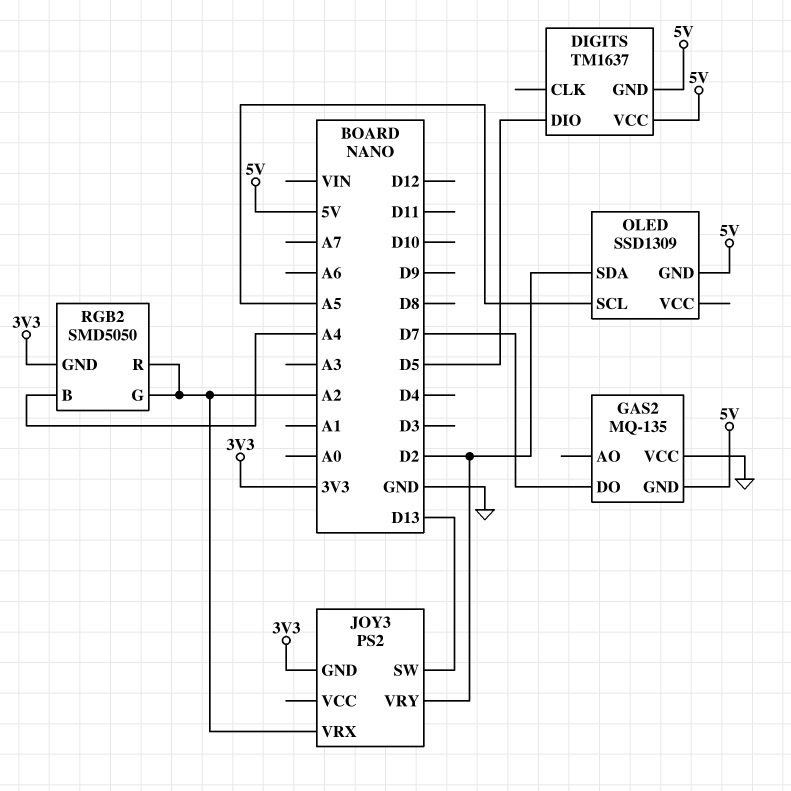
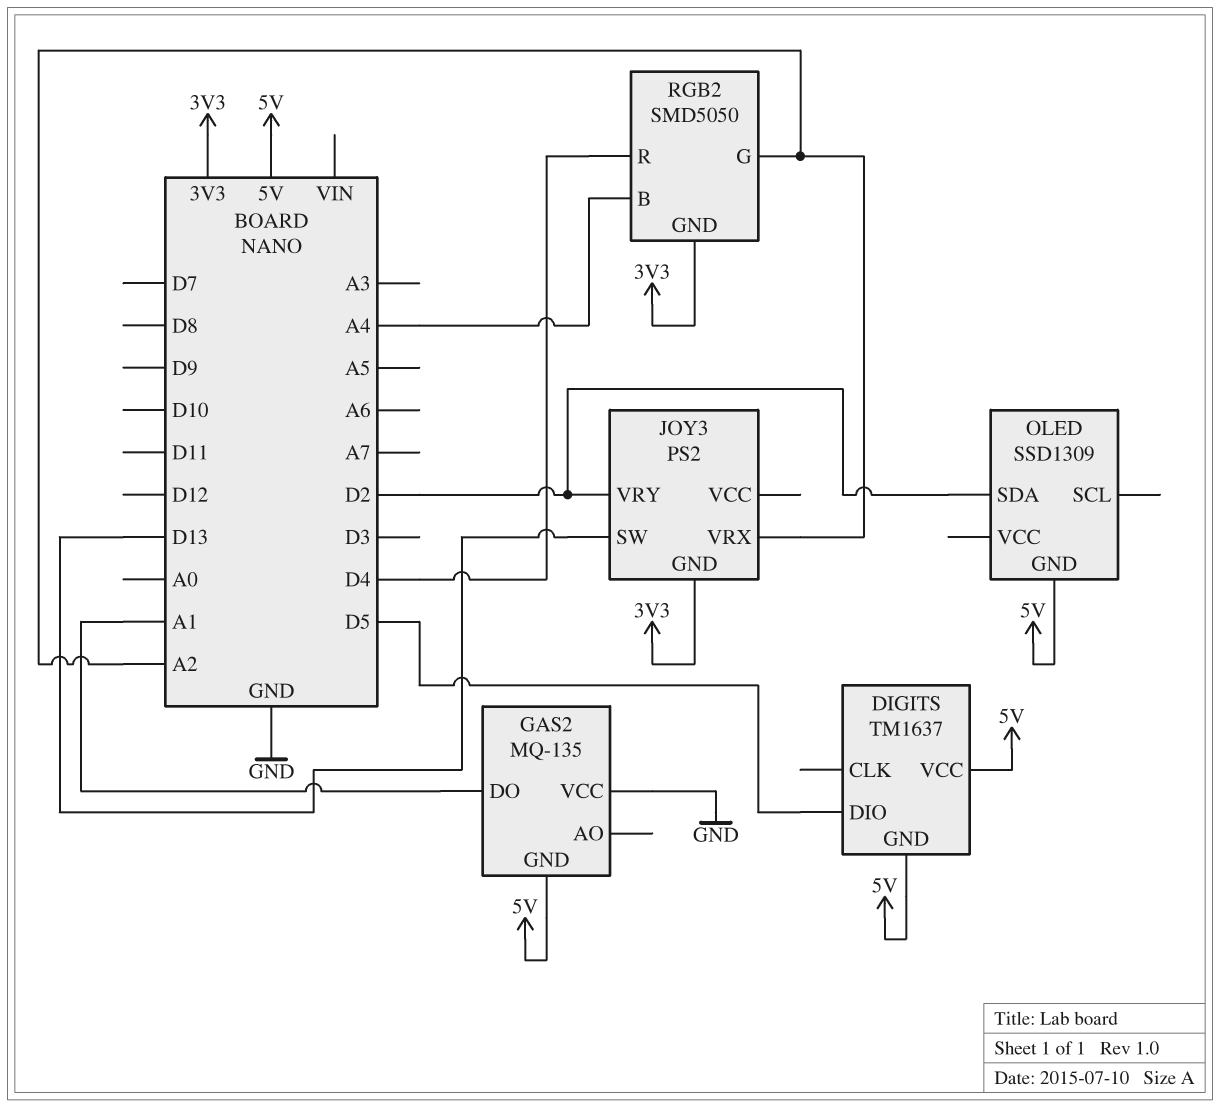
GAS2 pin DO: D7 -> A1
OLED pin SCL: A5 -> none
RGB2 pin R: A2 -> D4

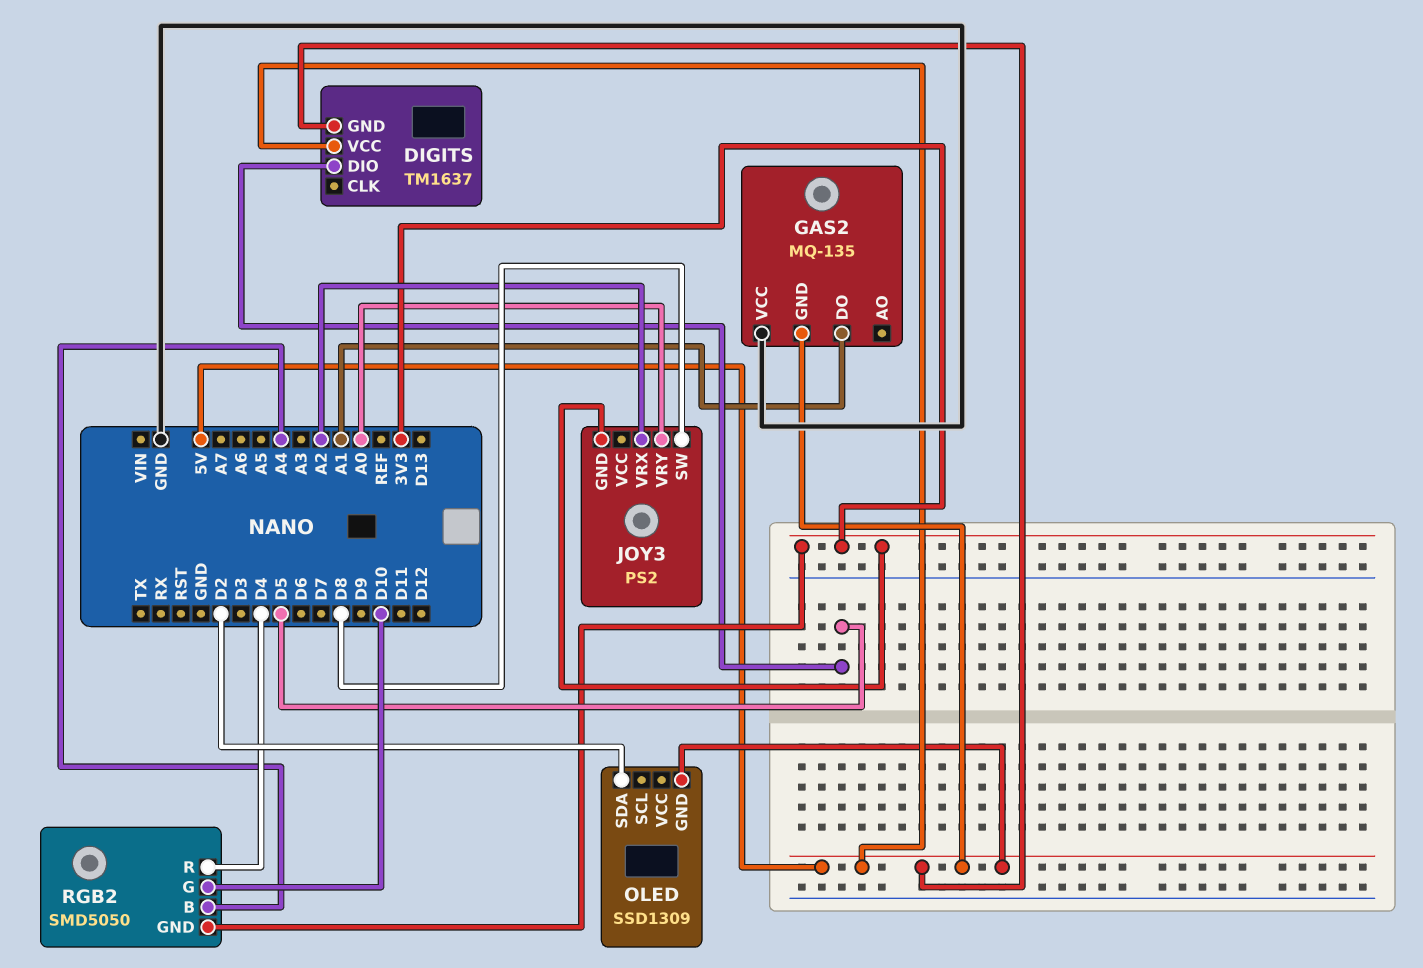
JOY3 pin SW: D13 -> D8
JOY3 pin VRY: D2 -> A0
RGB2 pin G: A2 -> D10

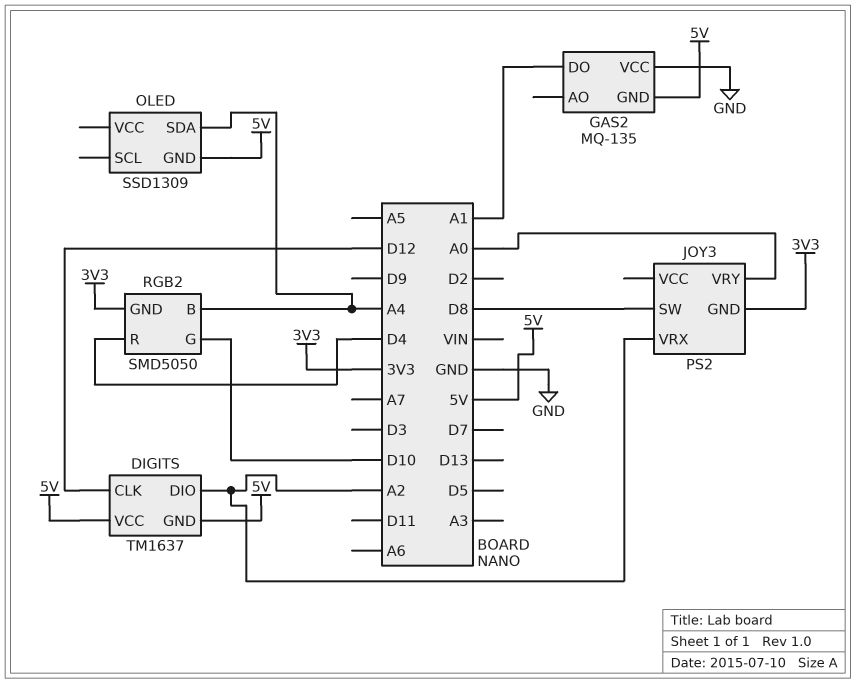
DIGITS pin CLK: none -> D12
DIGITS pin DIO: D5 -> A2
OLED pin SDA: D2 -> A4

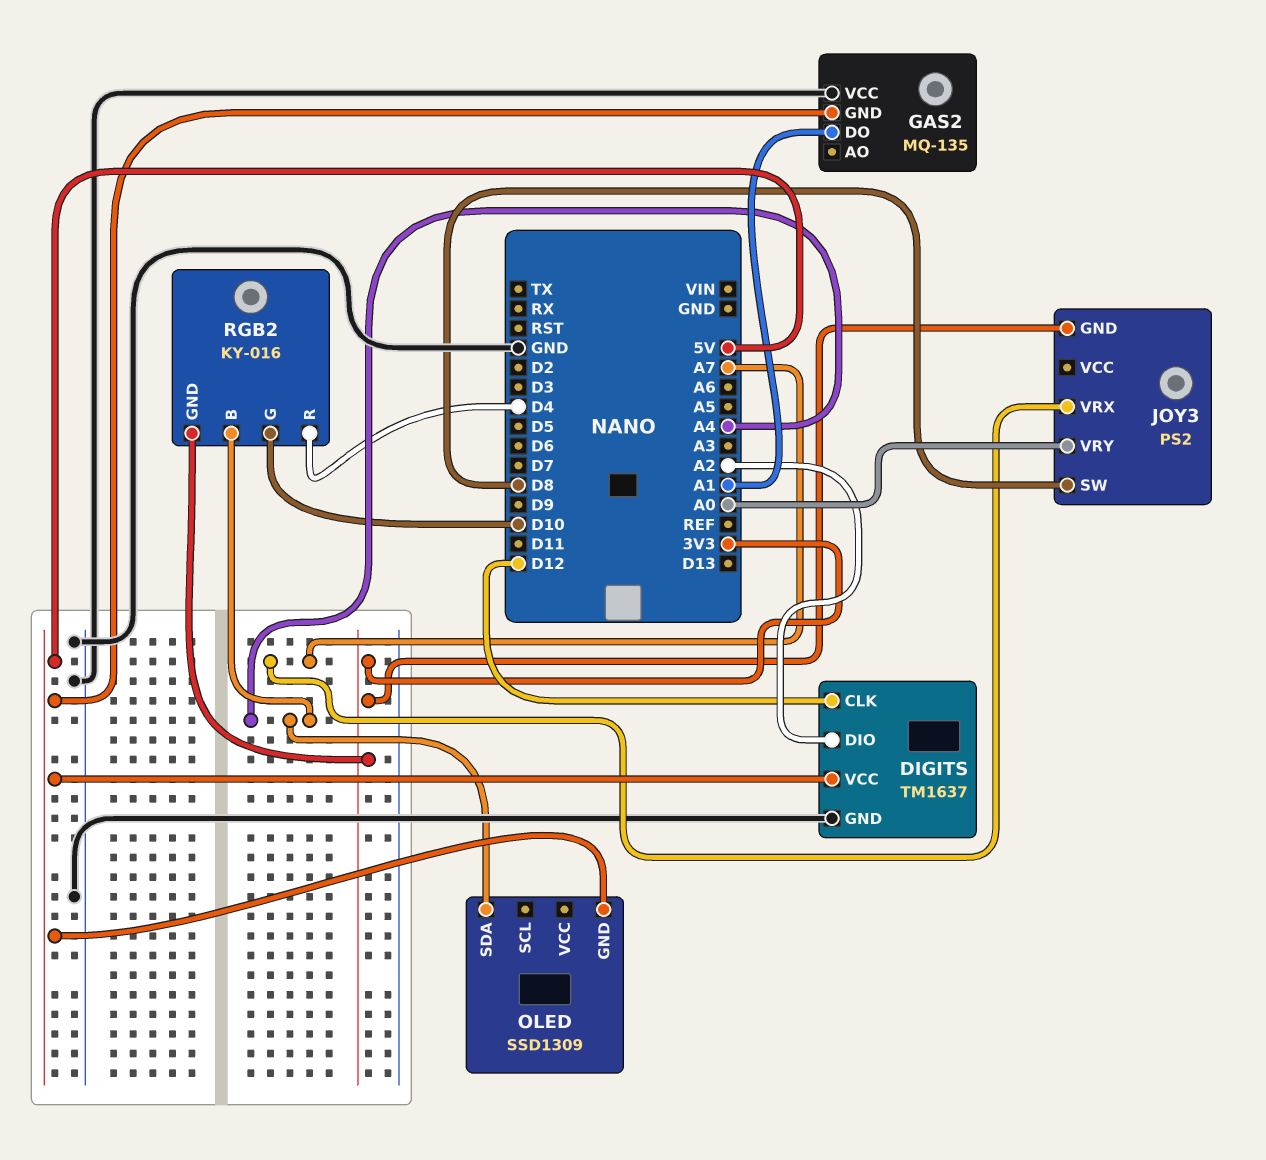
DIGITS pin GND: 5V -> GND
JOY3 pin VRX: A2 -> A7
RGB2: SMD5050 -> KY-016

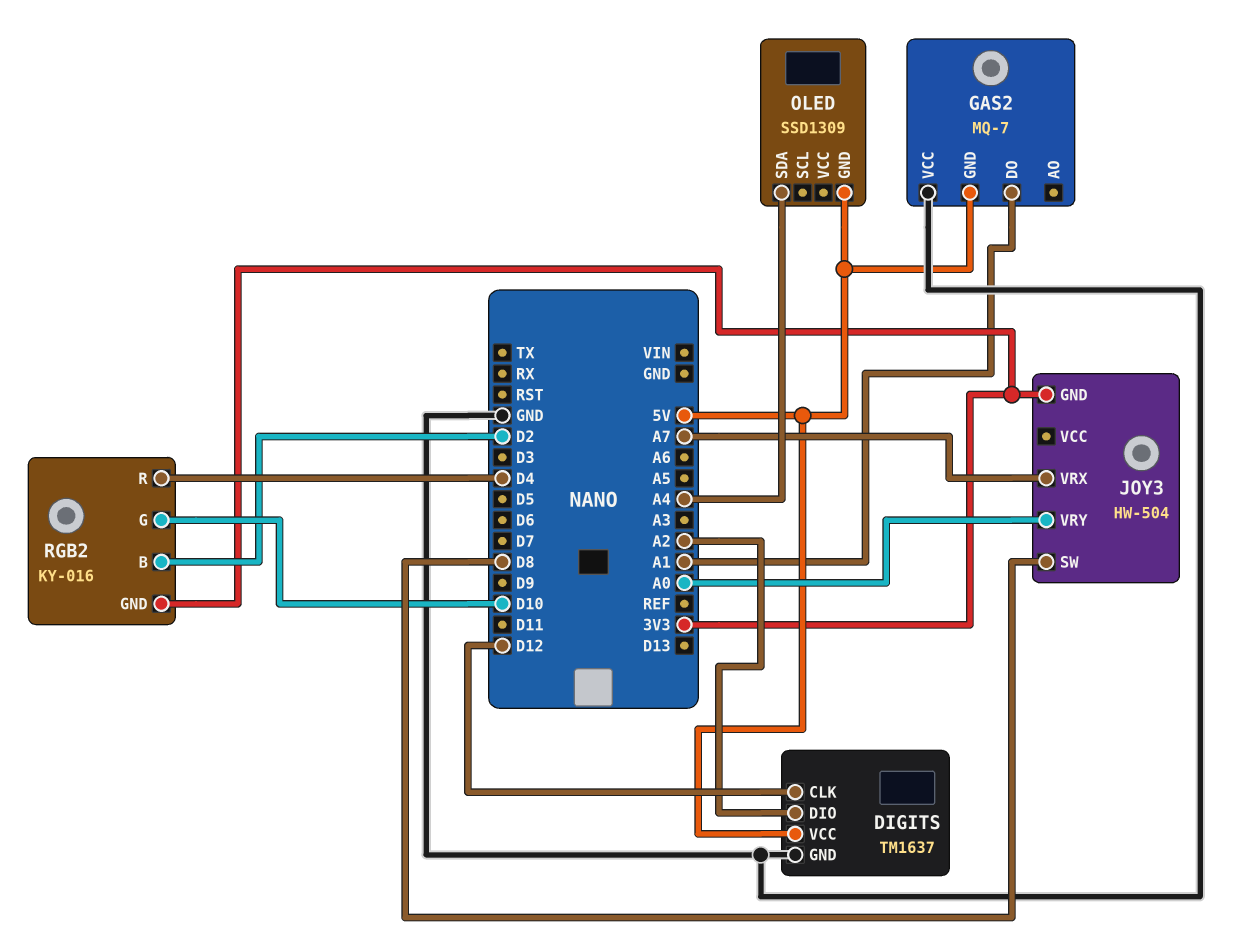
GAS2: MQ-135 -> MQ-7
JOY3: PS2 -> HW-504
RGB2 pin B: A4 -> D2

